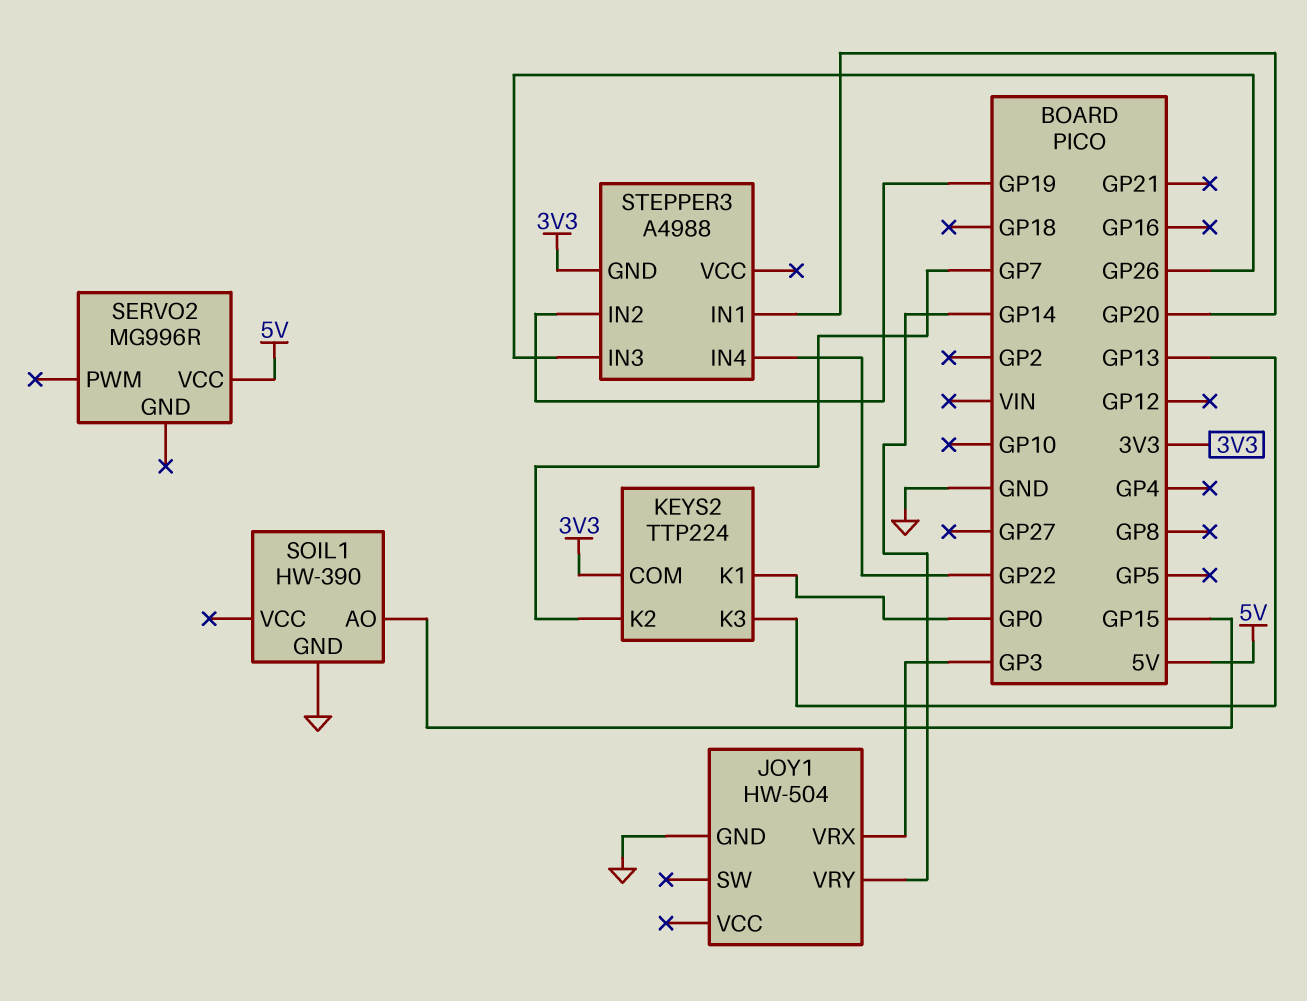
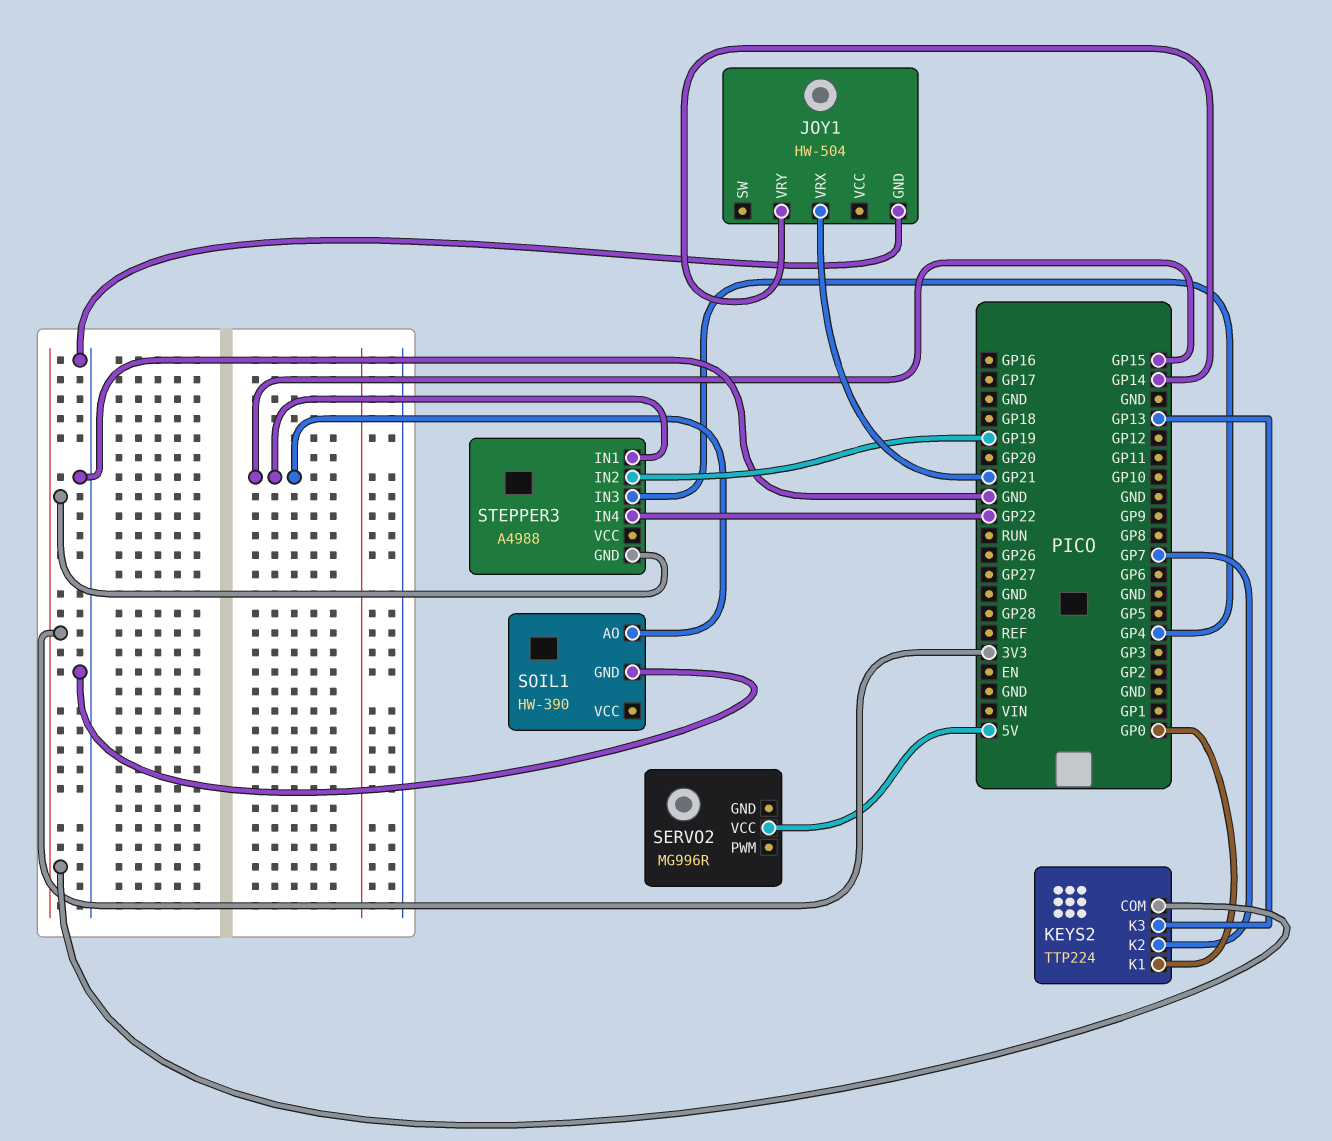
JOY1 pin VRX: GP3 -> GP21
STEPPER3 pin IN1: GP20 -> GP15
STEPPER3 pin IN3: GP26 -> GP4

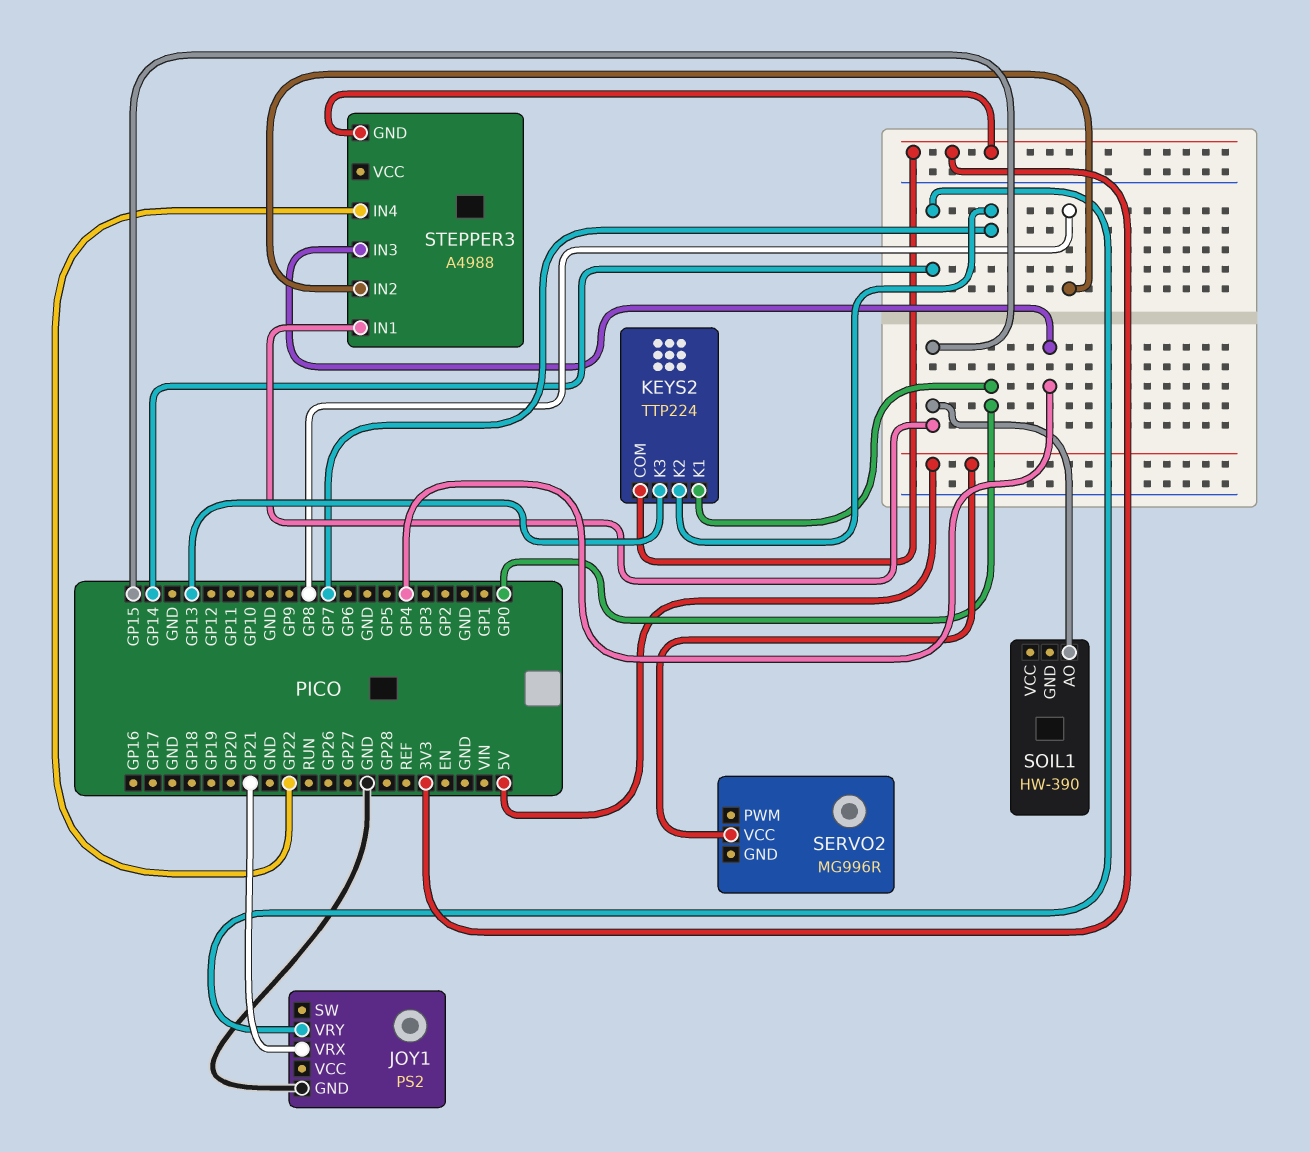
JOY1: HW-504 -> PS2
SOIL1 pin GND: GND -> none
STEPPER3 pin IN2: GP19 -> GP8

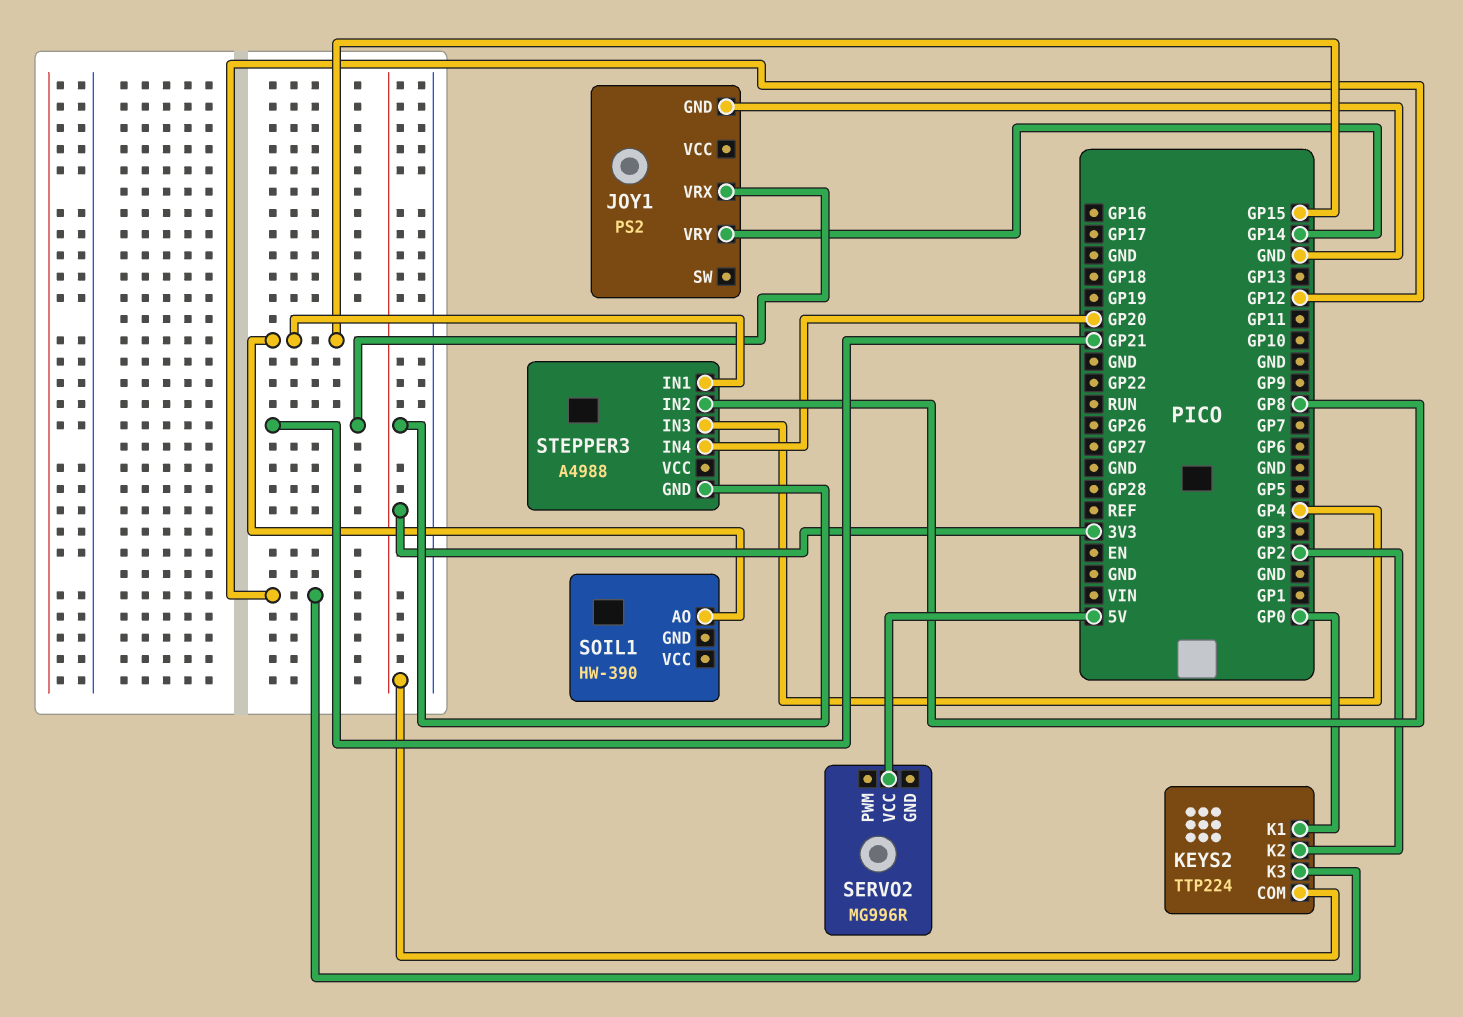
KEYS2 pin K2: GP7 -> GP2
KEYS2 pin K3: GP13 -> GP12
STEPPER3 pin IN4: GP22 -> GP20

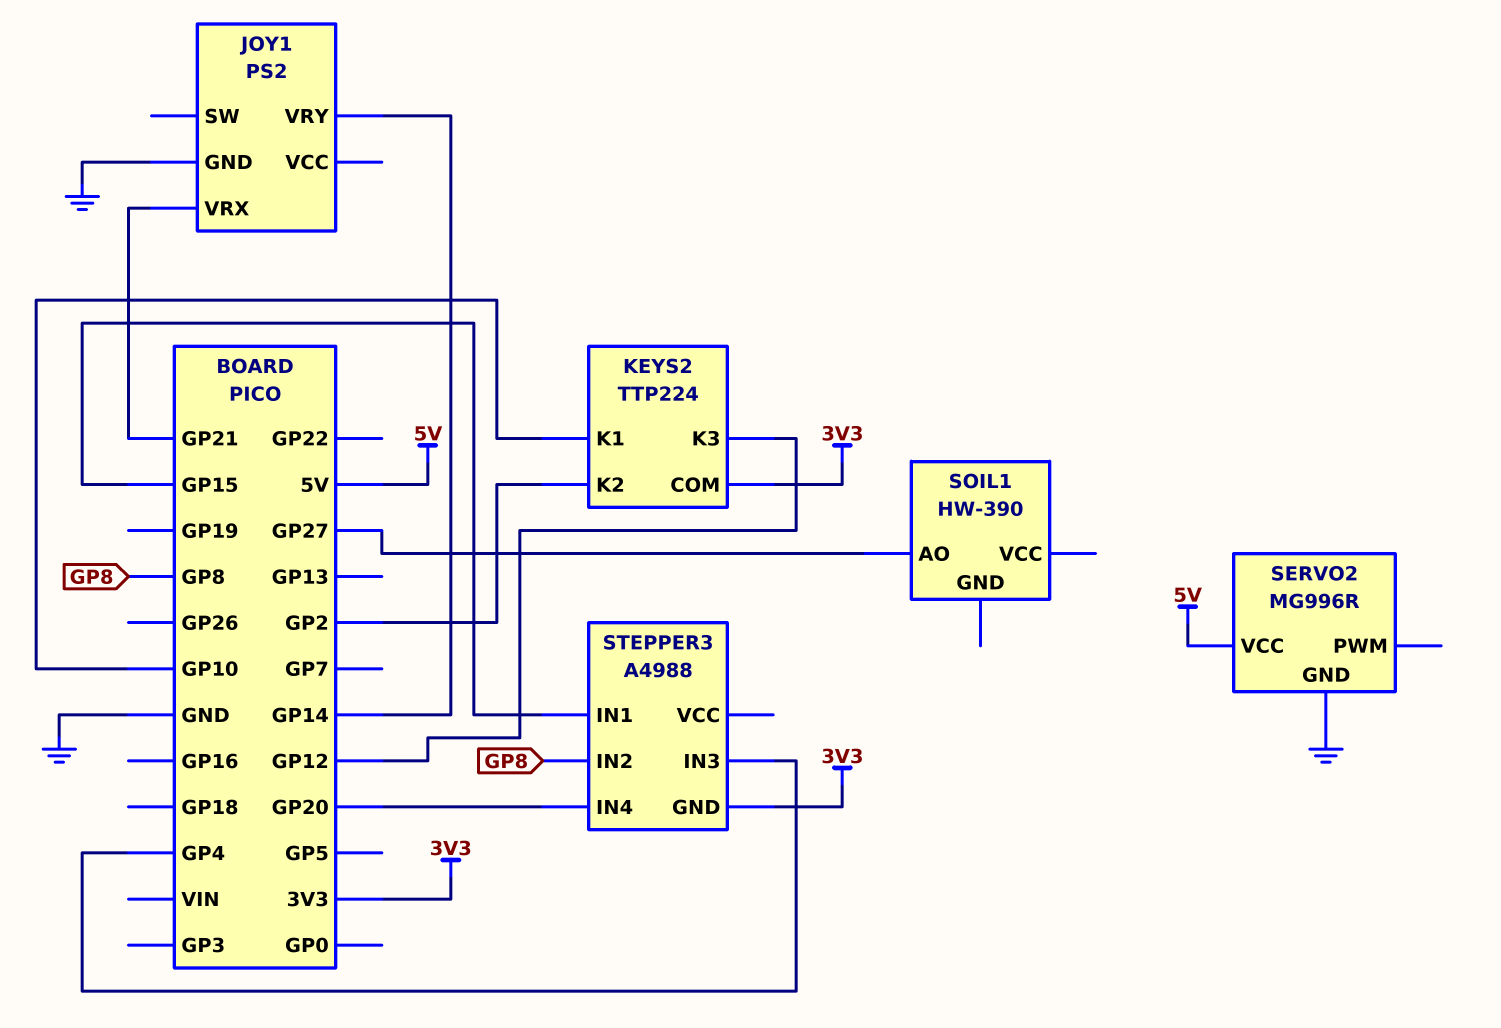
KEYS2 pin K1: GP0 -> GP10
SERVO2 pin GND: none -> GND
SOIL1 pin AO: GP15 -> GP27

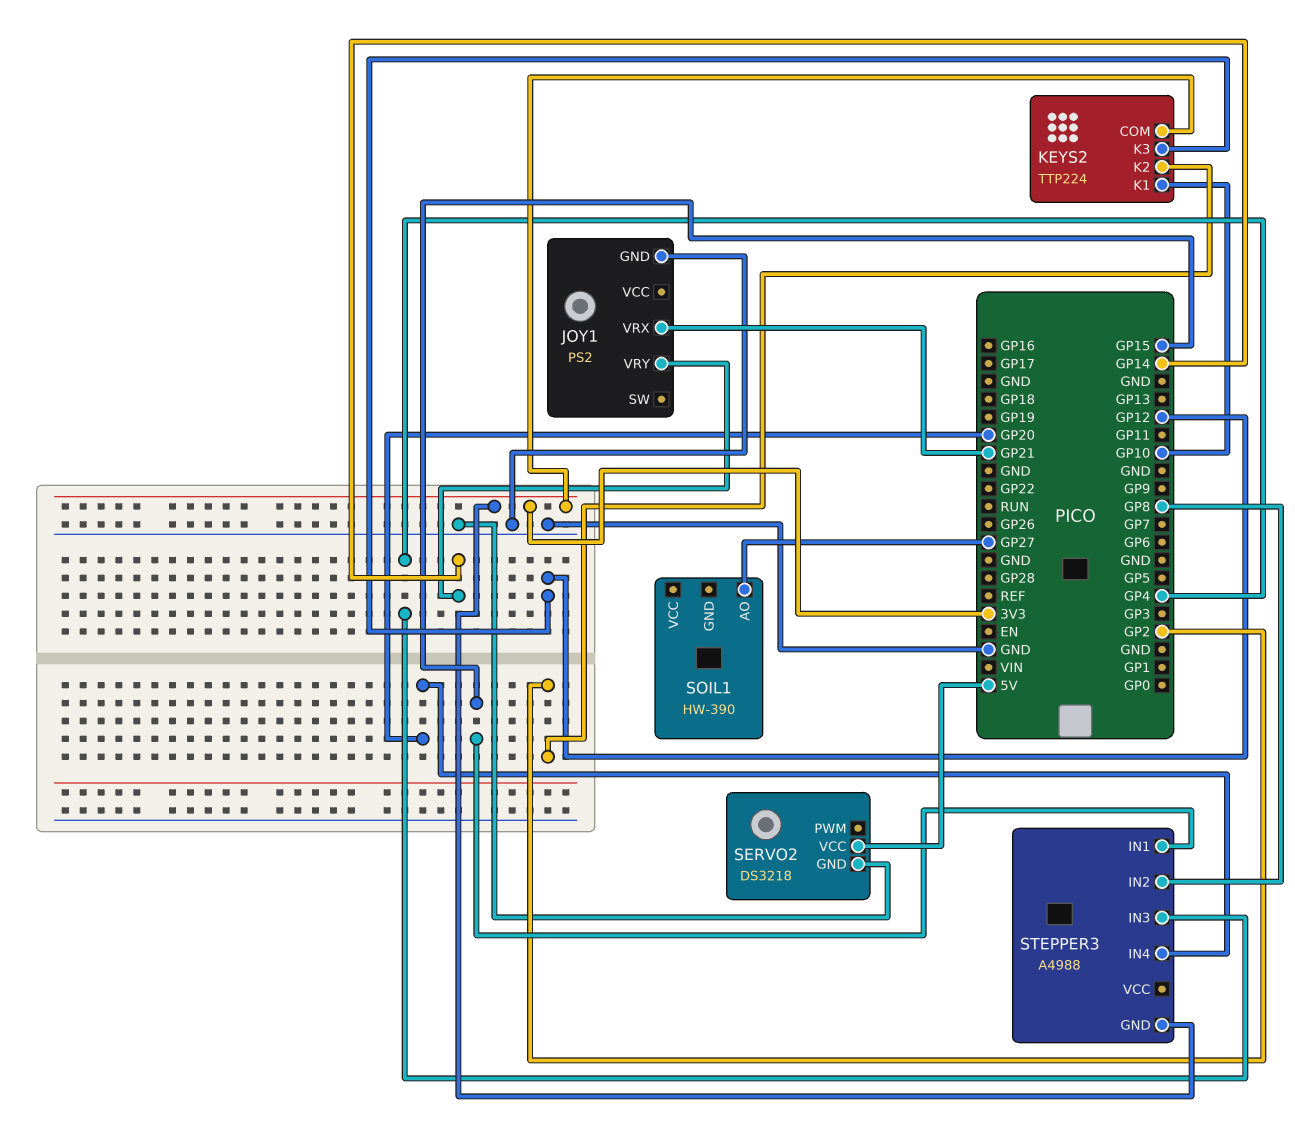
SERVO2: MG996R -> DS3218

